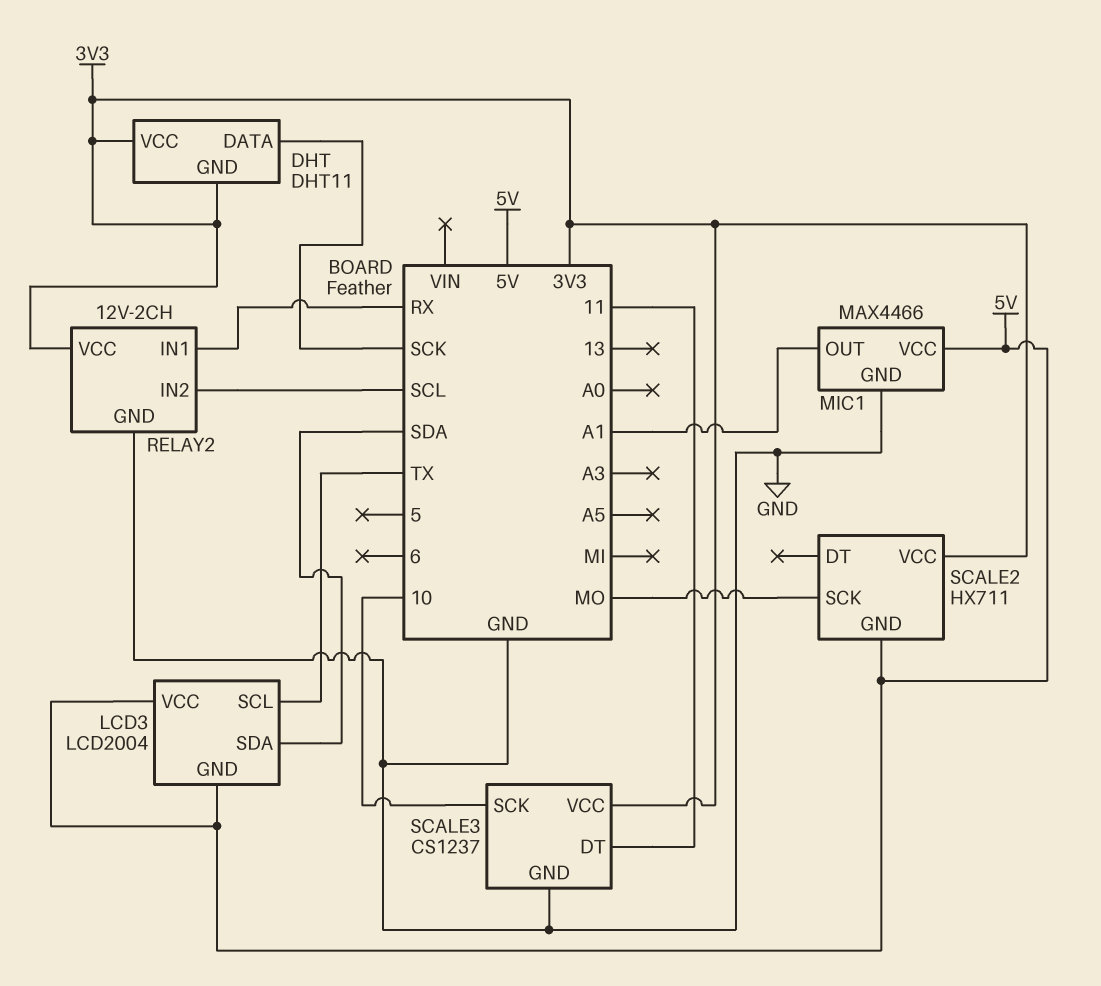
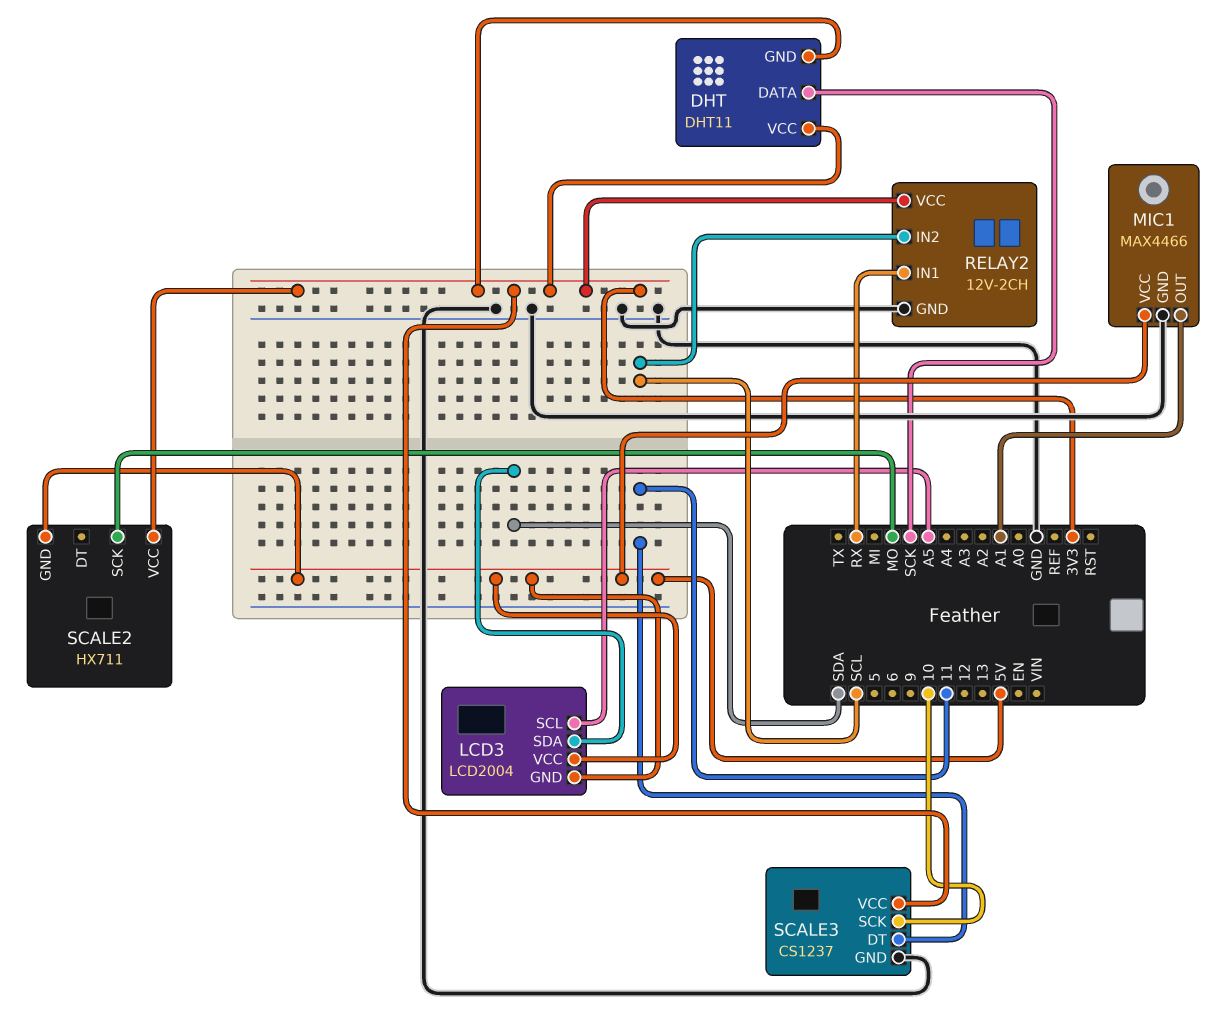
LCD3 pin SCL: TX -> A5

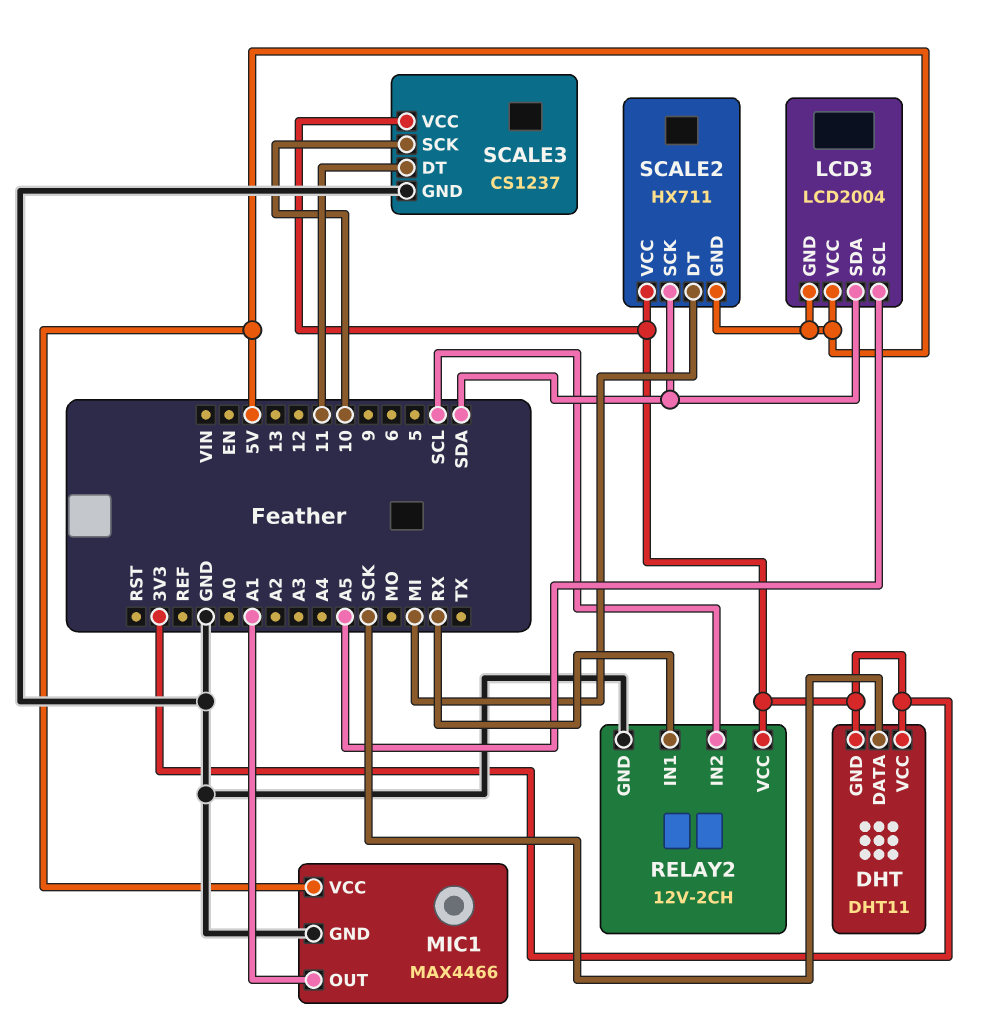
SCALE2 pin DT: none -> MI
SCALE2 pin SCK: MO -> SDA

